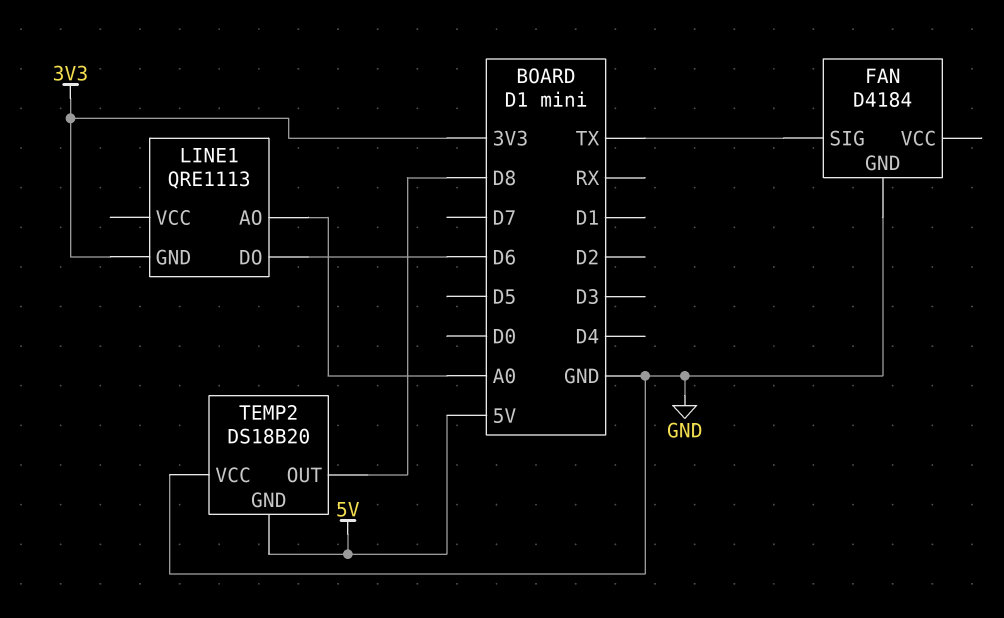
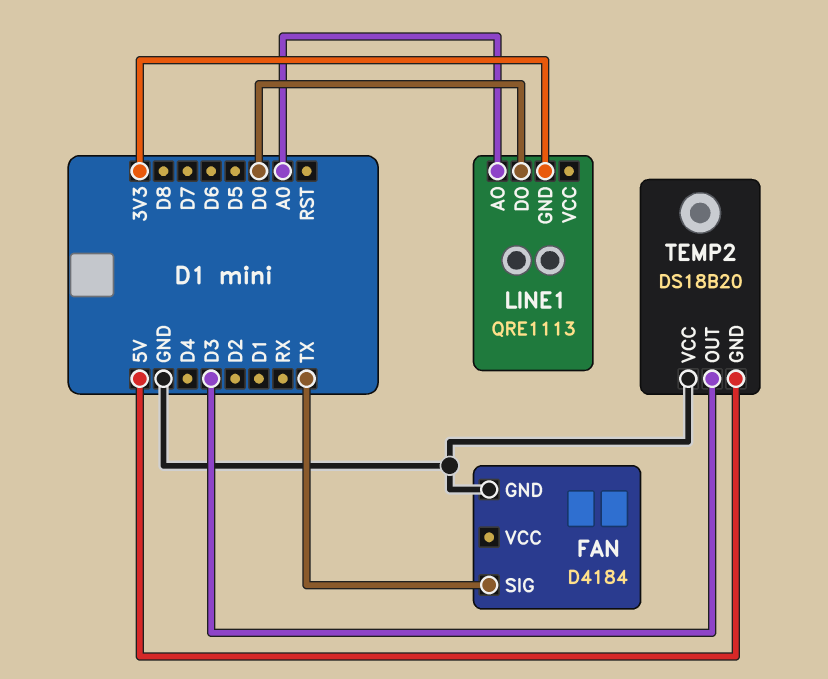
LINE1 pin DO: D6 -> D0
TEMP2 pin OUT: D8 -> D3

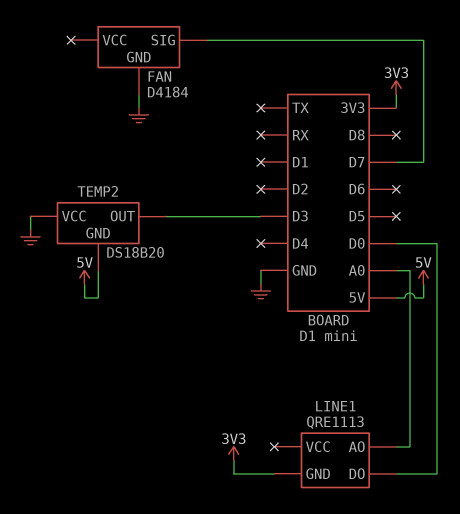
FAN pin SIG: TX -> D7

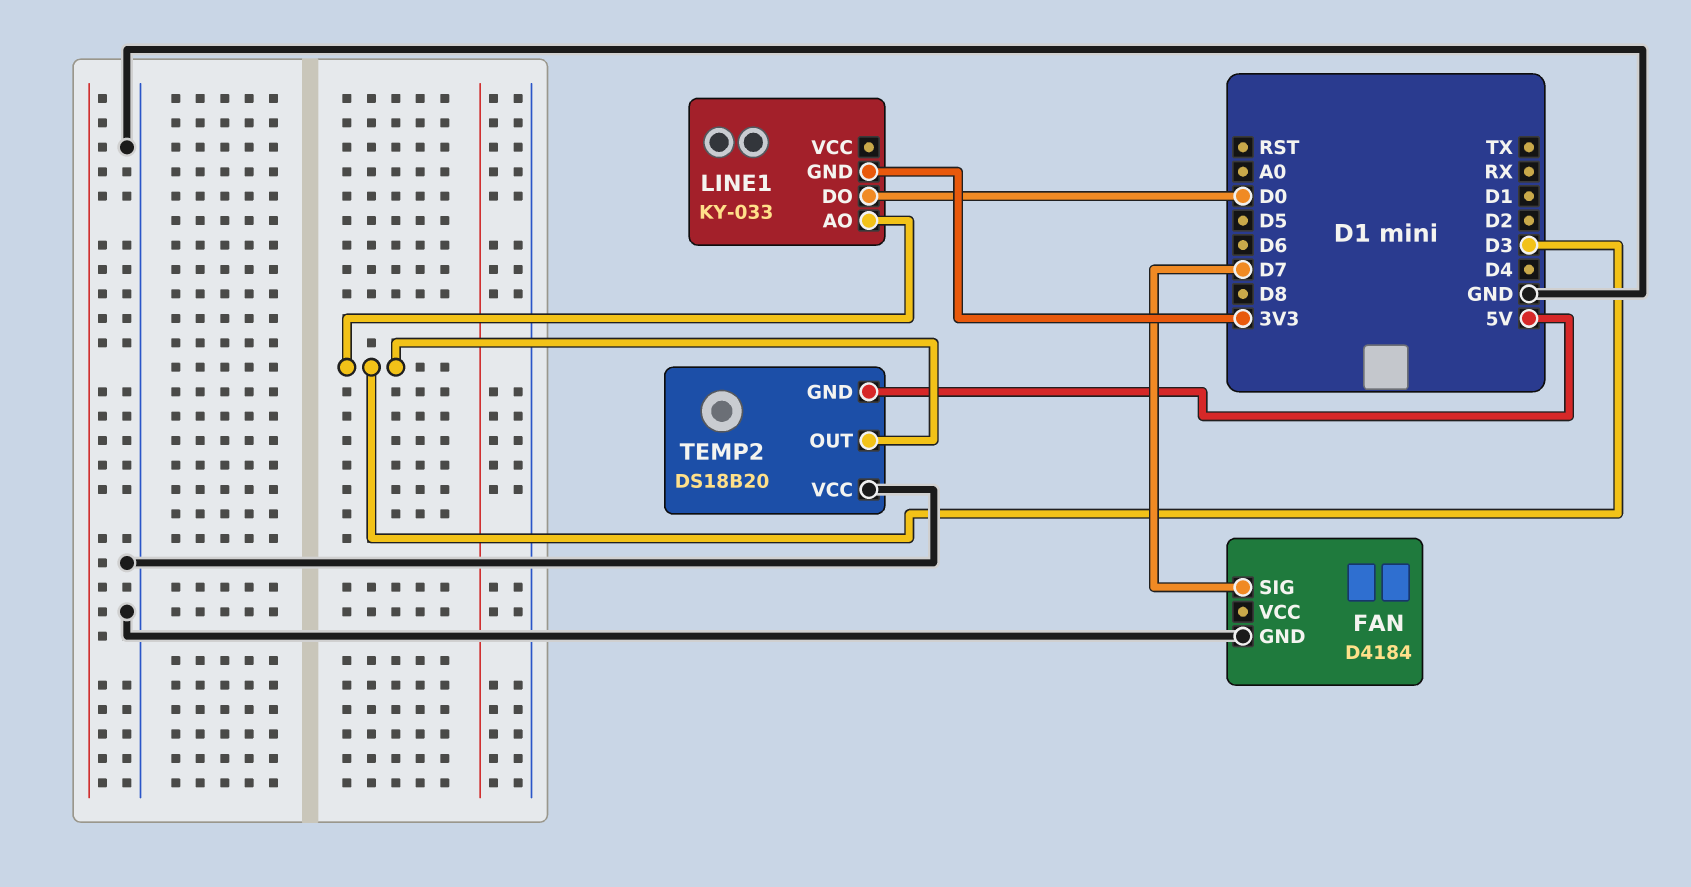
LINE1: QRE1113 -> KY-033
LINE1 pin AO: A0 -> D3

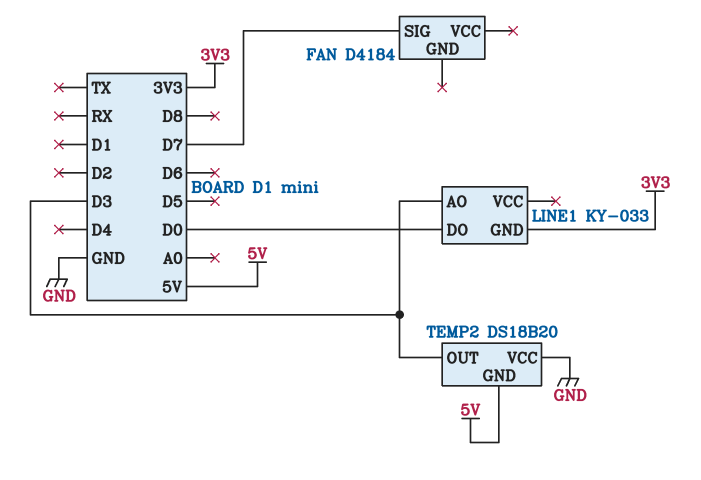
FAN pin GND: GND -> none

